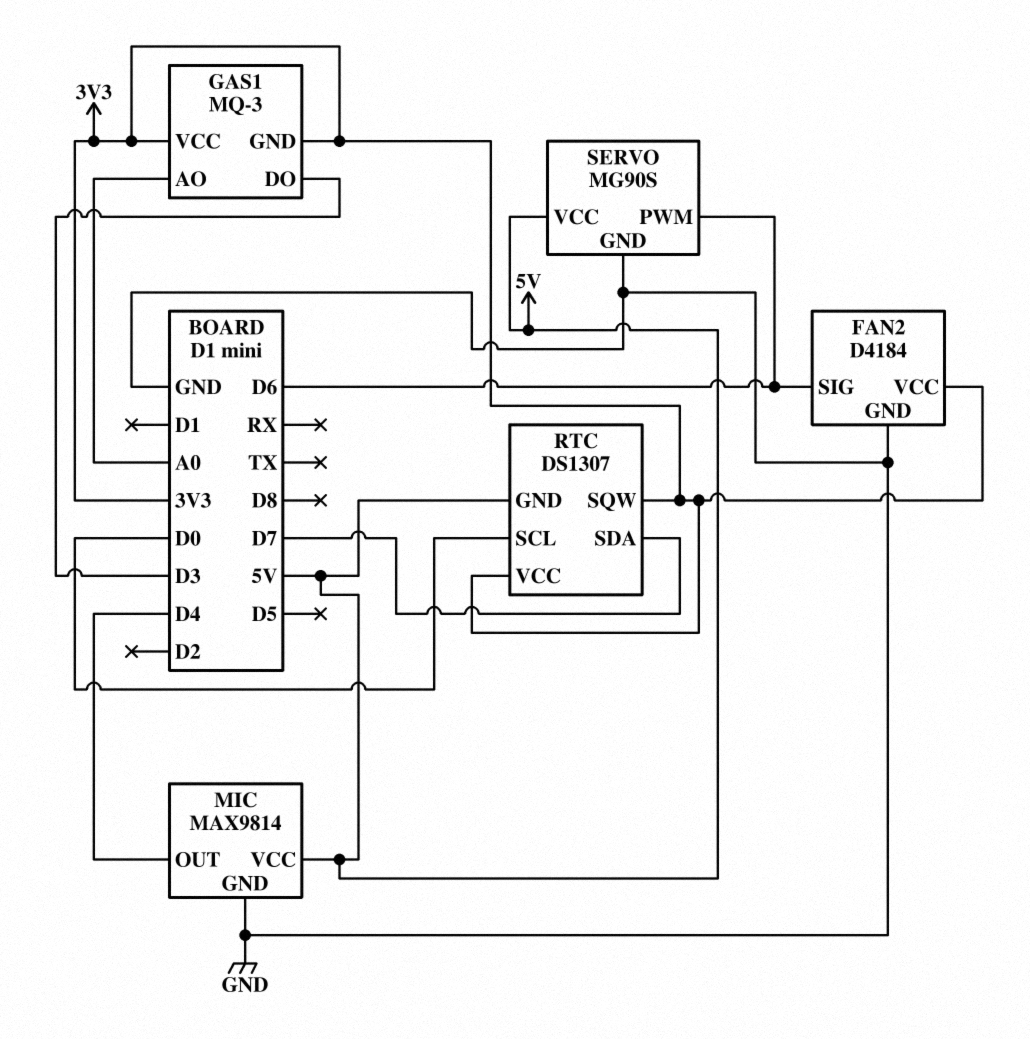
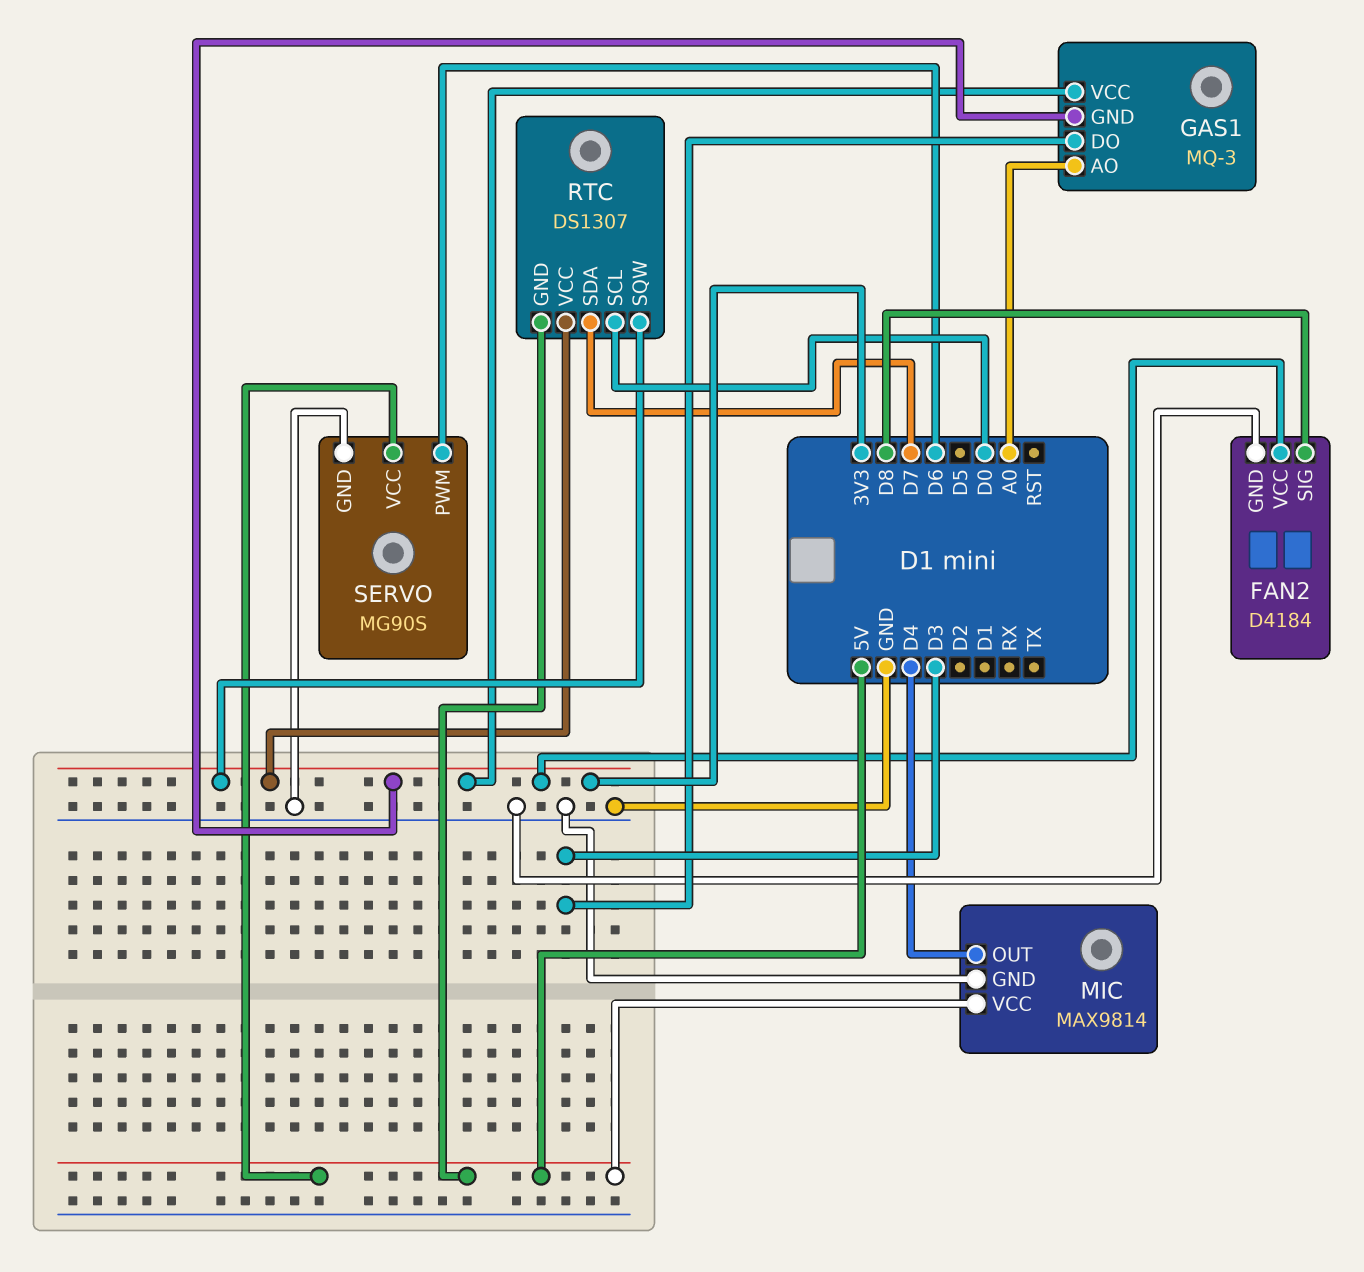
FAN2 pin SIG: D6 -> D8

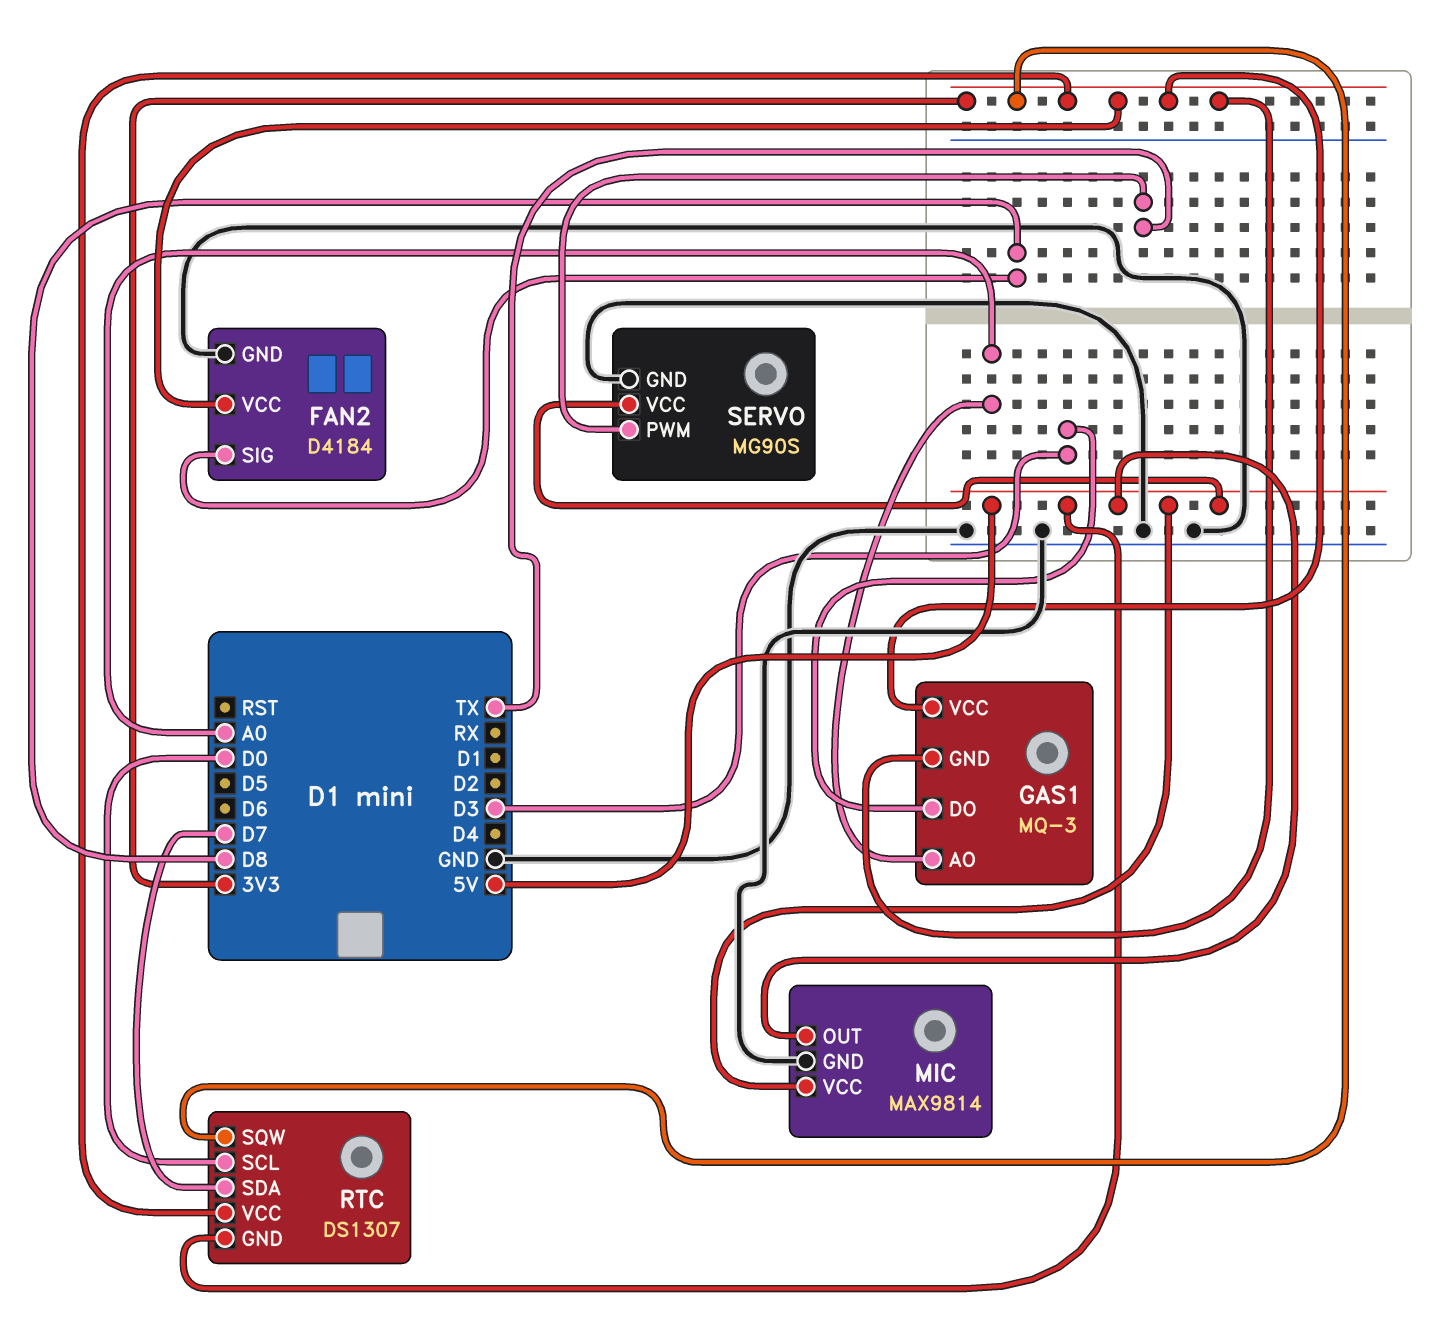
MIC pin OUT: D4 -> 5V
SERVO pin PWM: D6 -> TX

